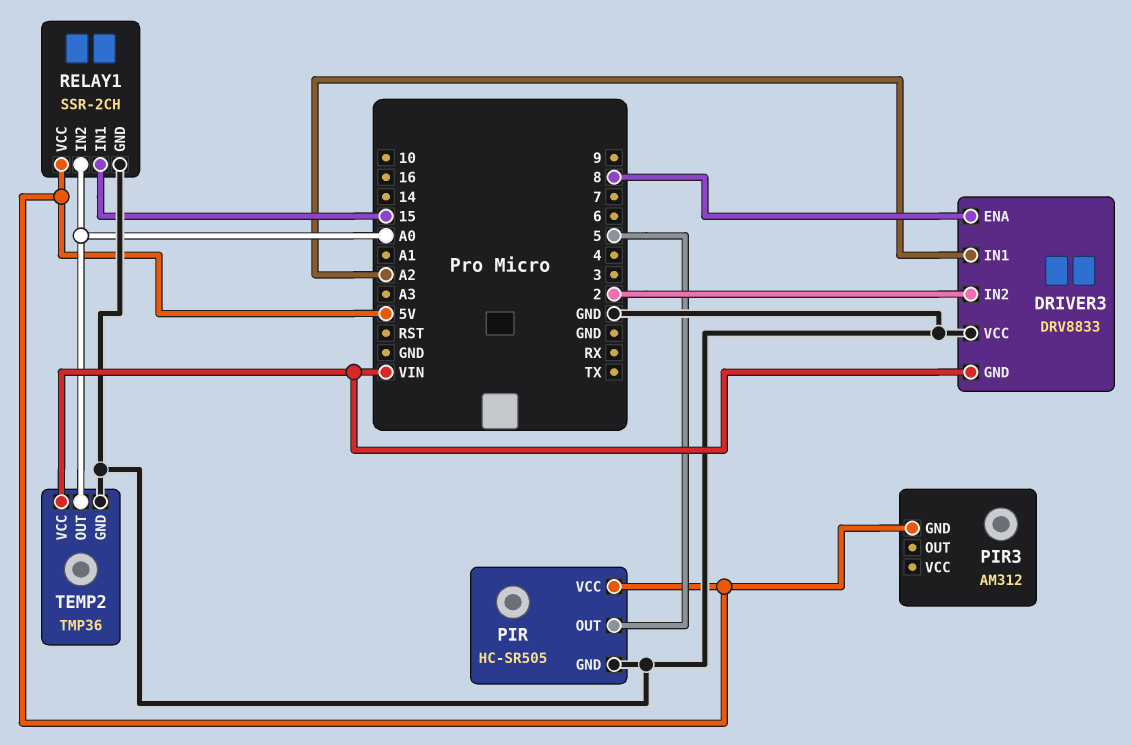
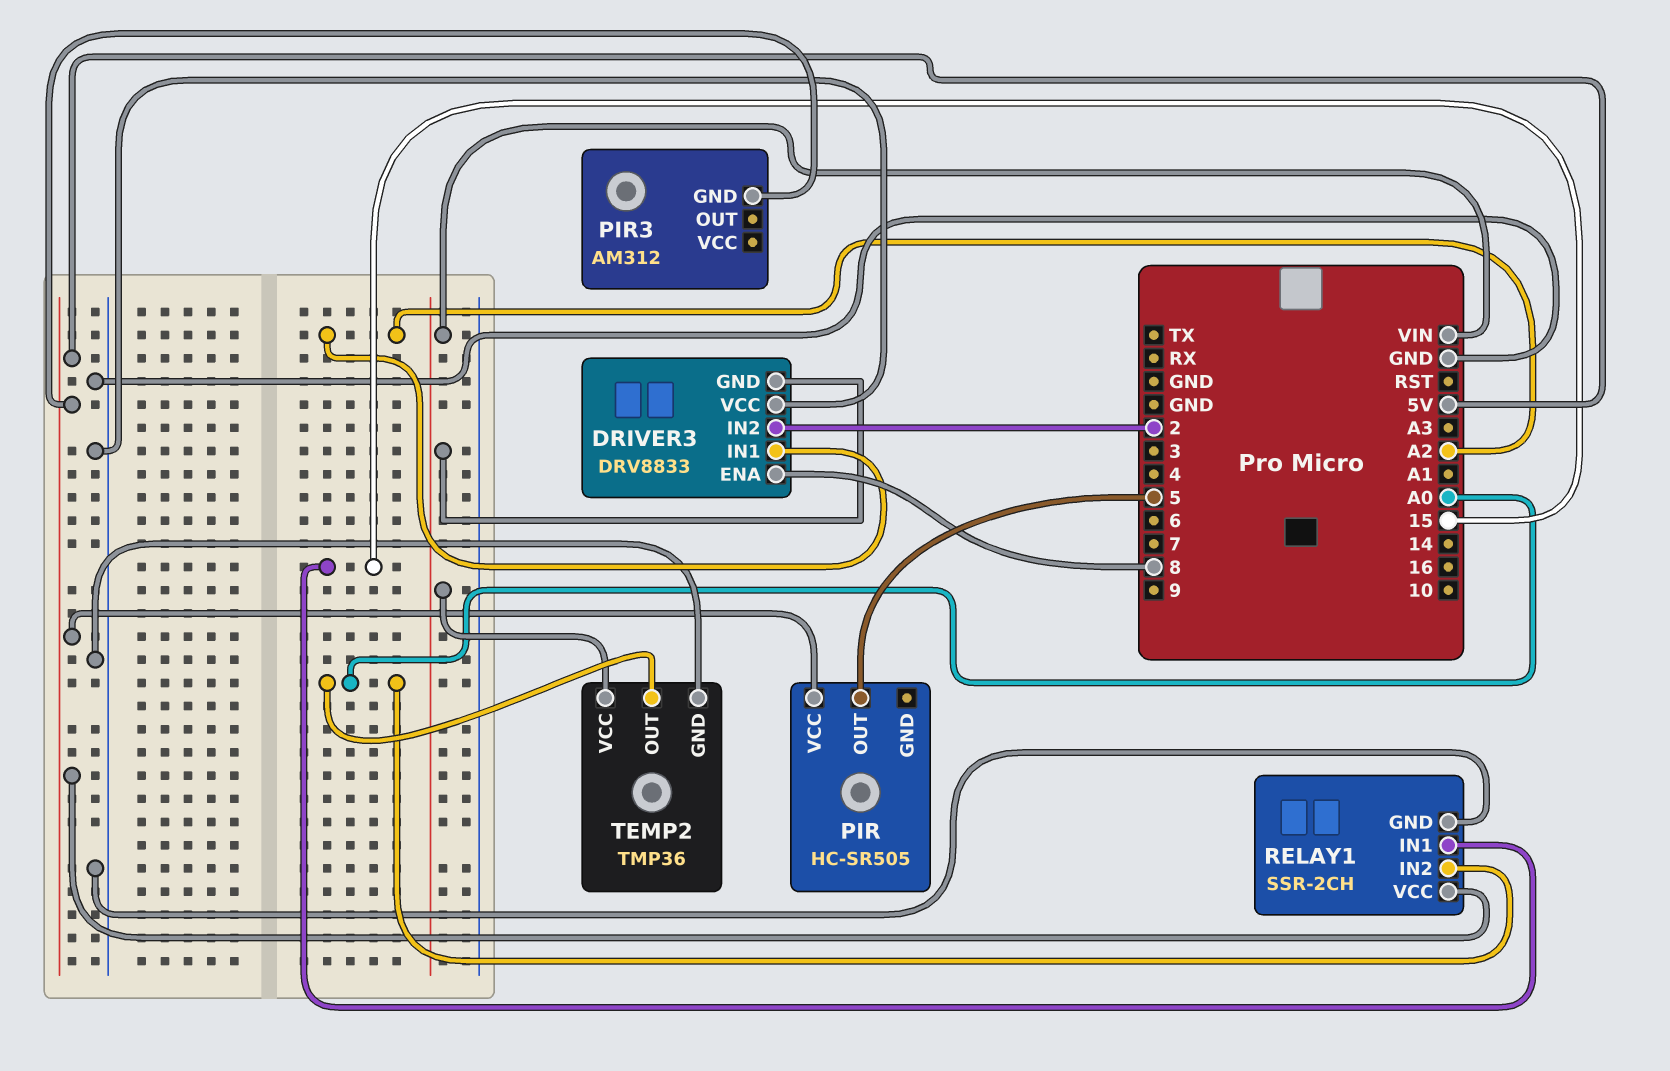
PIR pin GND: GND -> none

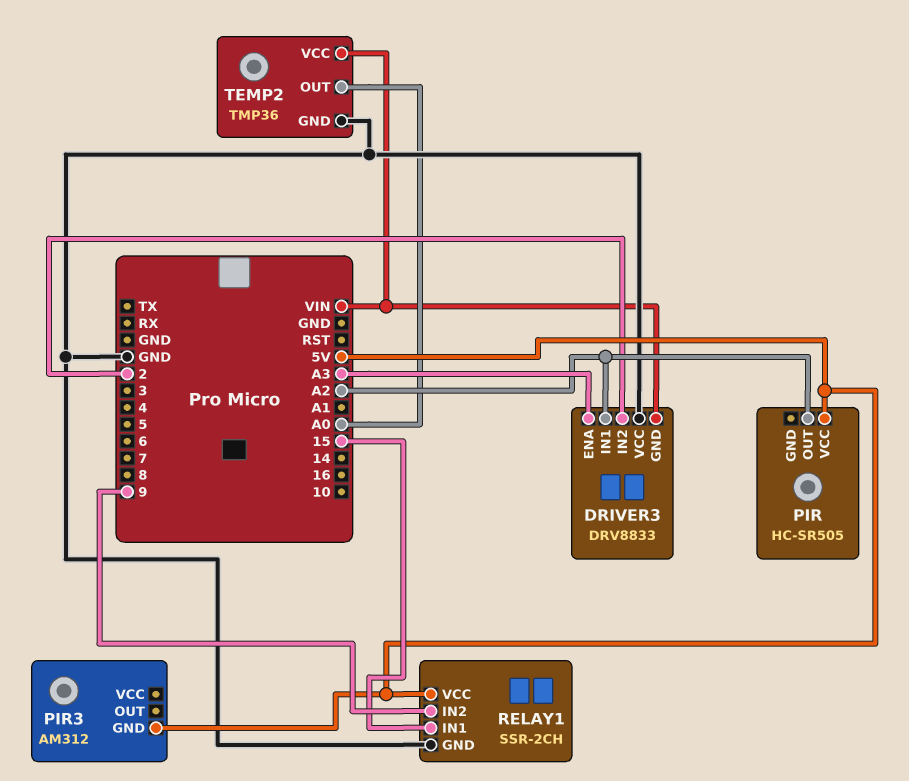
DRIVER3 pin ENA: 8 -> A3
PIR pin OUT: 5 -> A2
RELAY1 pin IN2: A0 -> 9

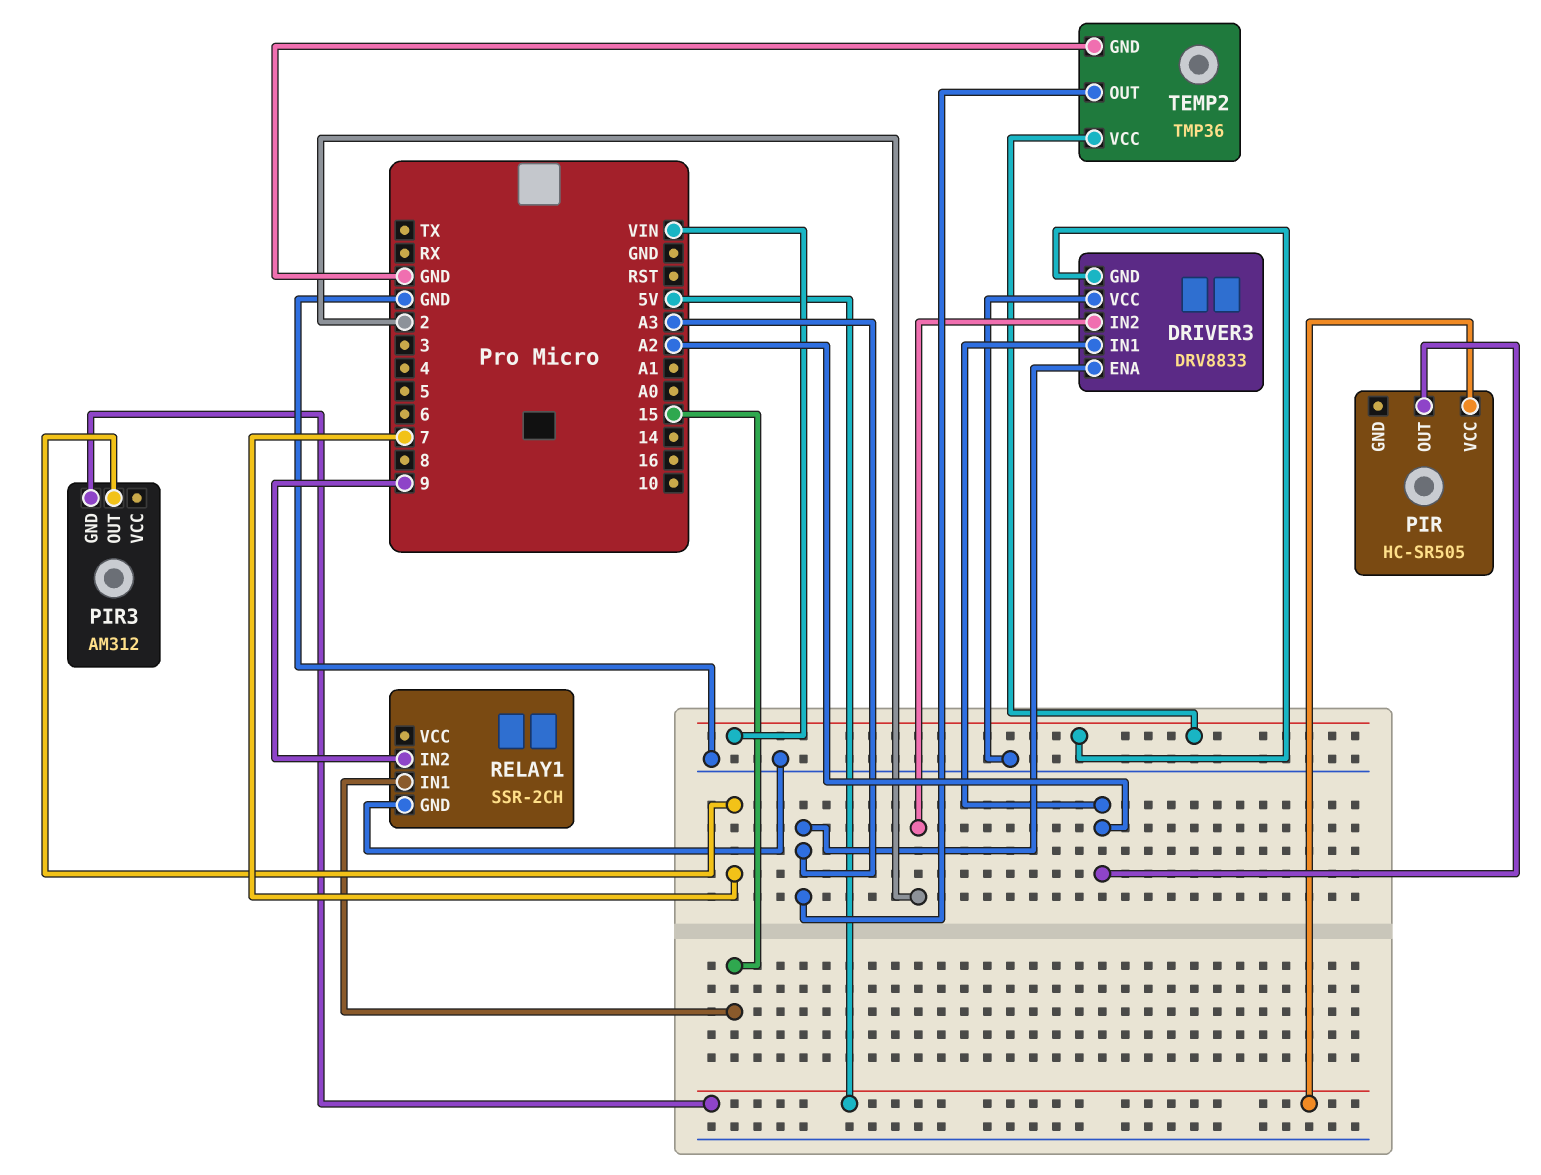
PIR3 pin OUT: none -> 7
RELAY1 pin VCC: 5V -> none
TEMP2 pin OUT: A0 -> A3

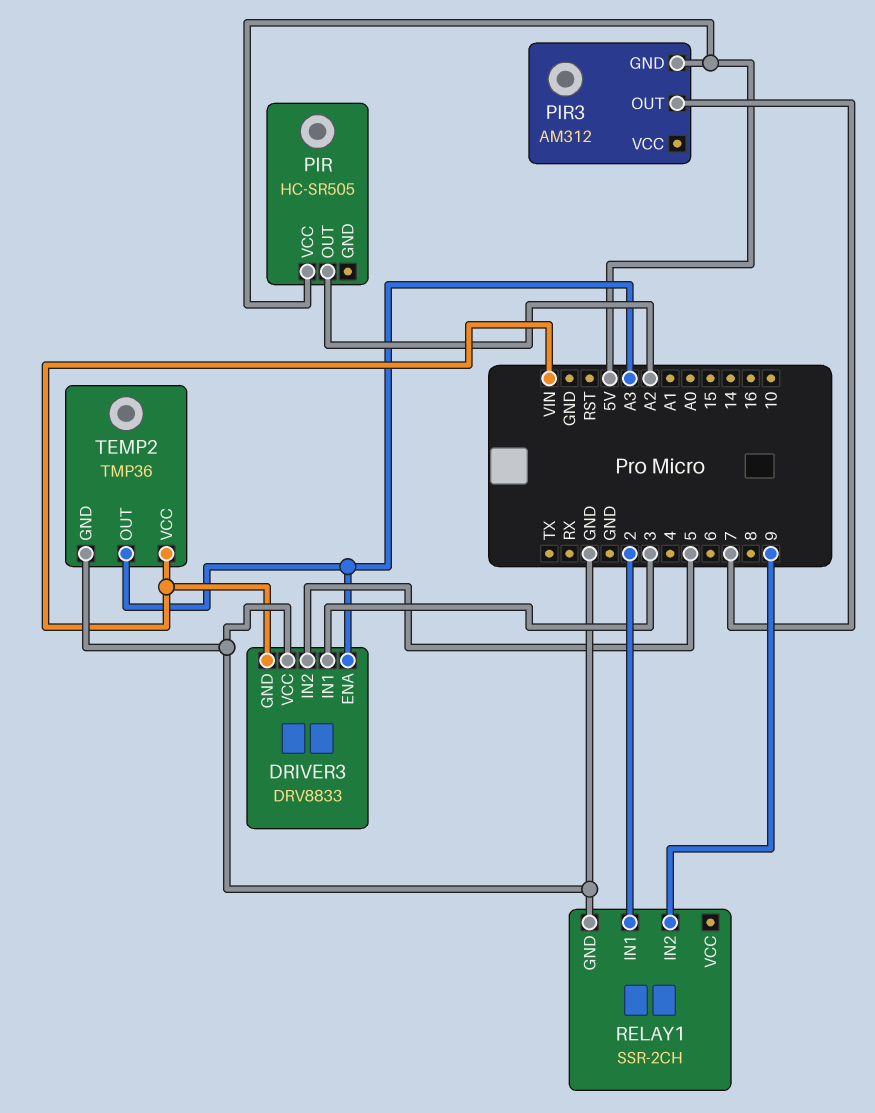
DRIVER3 pin IN1: A2 -> 3
DRIVER3 pin IN2: 2 -> 5
RELAY1 pin IN1: 15 -> 2

